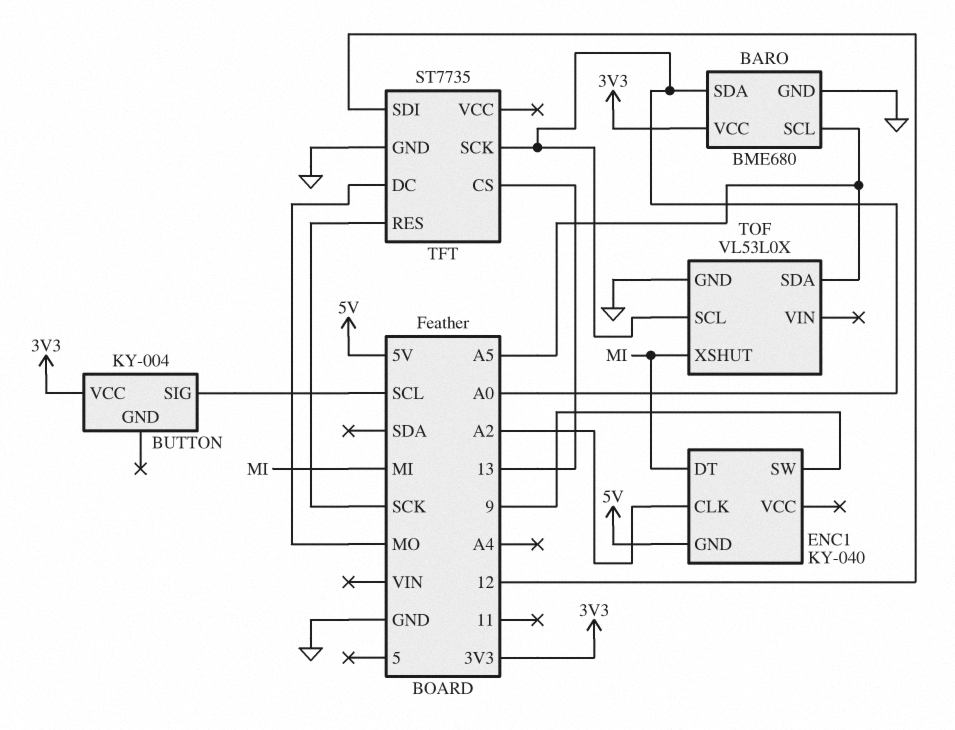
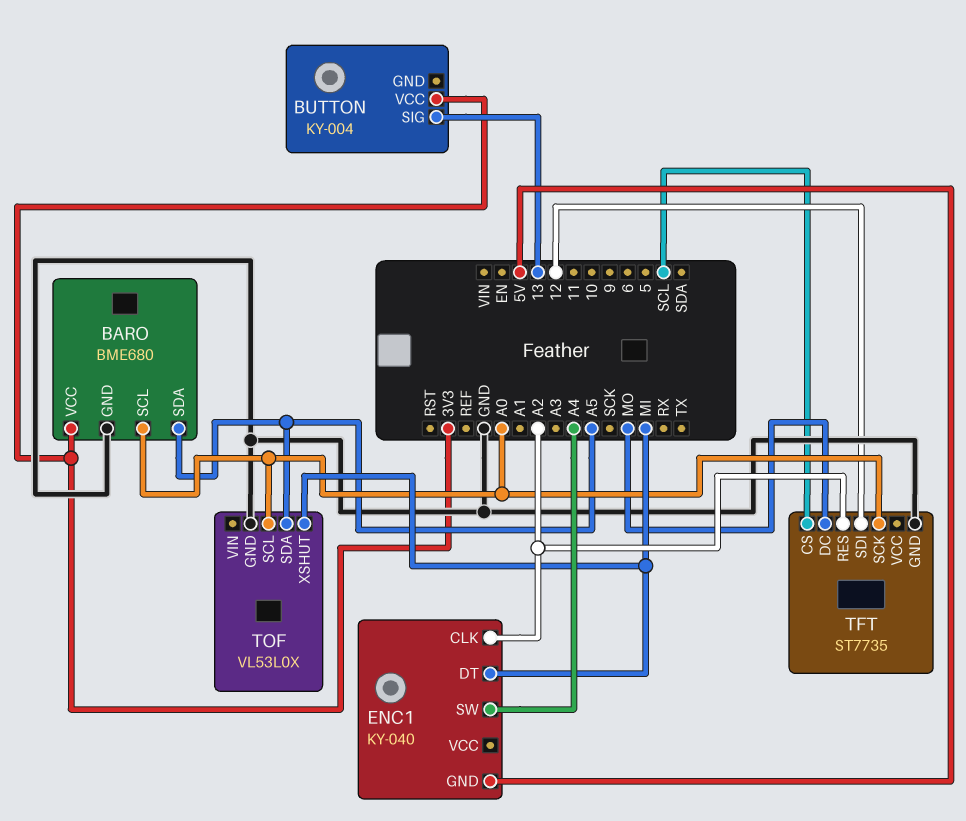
BARO pin SCL: A5 -> A0
BARO pin SDA: A0 -> A5
BUTTON pin SIG: SCL -> 13
ENC1 pin SW: 9 -> A4
TFT pin CS: 13 -> SCL
TFT pin RES: SCK -> A2

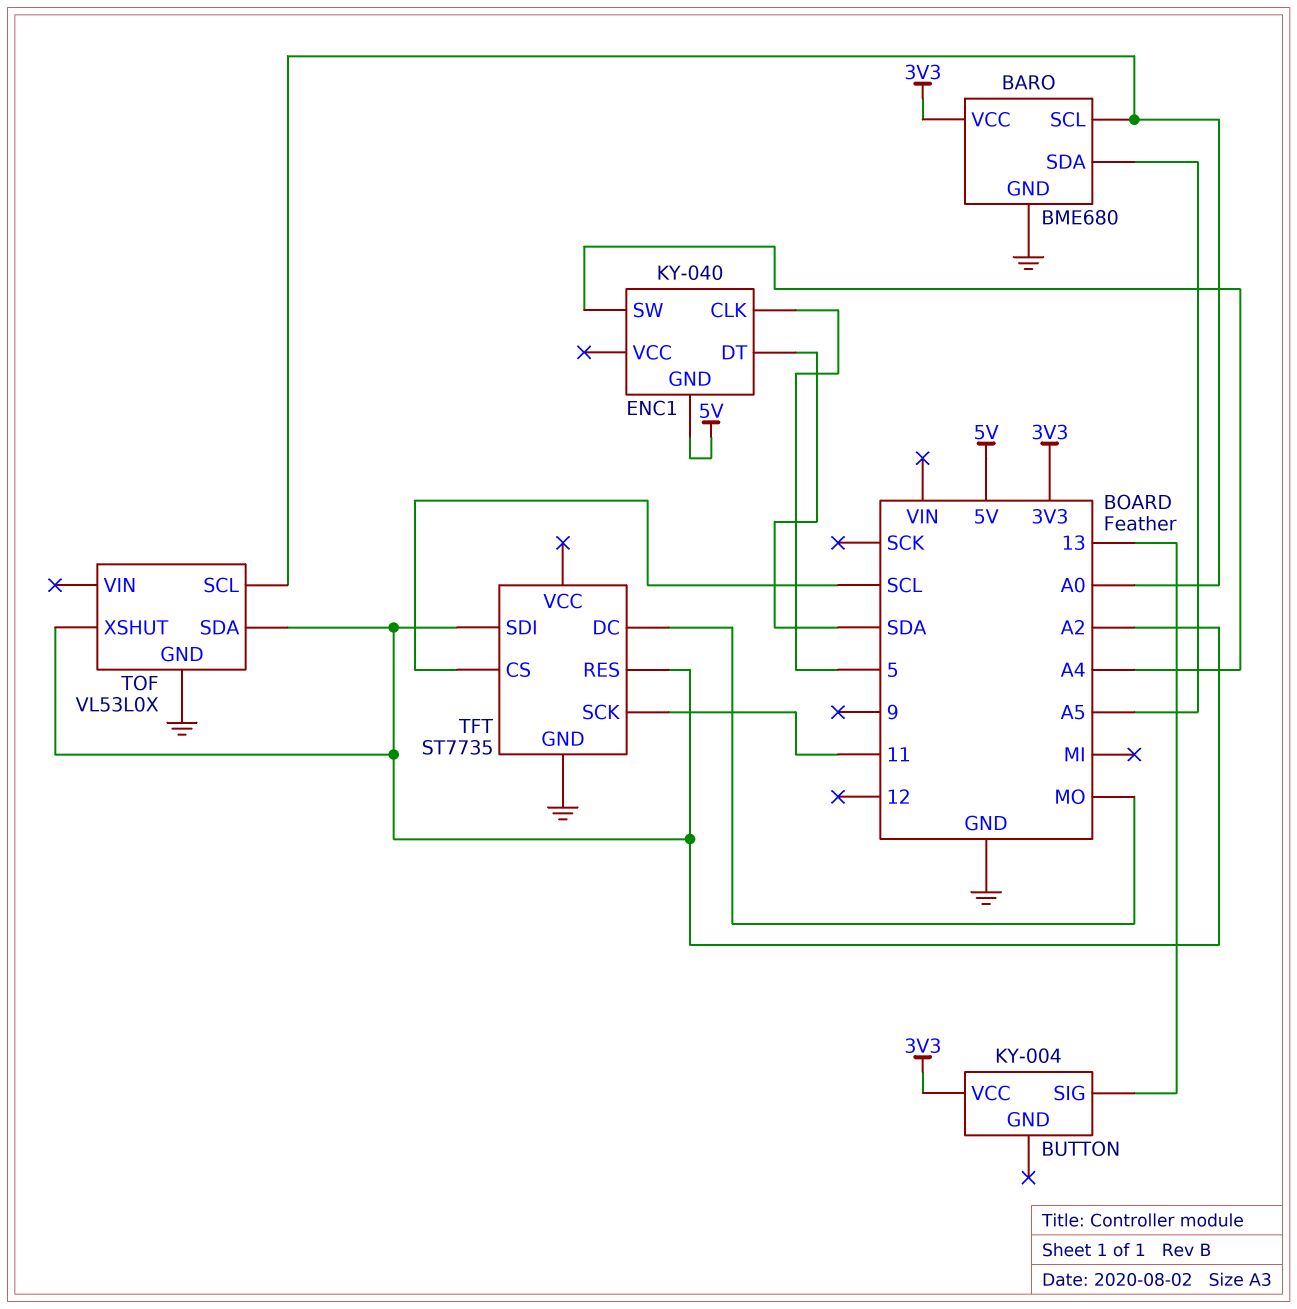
ENC1 pin CLK: A2 -> 5
ENC1 pin DT: MI -> SDA
TFT pin SCK: A0 -> 11
TFT pin SDI: 12 -> A2
TOF pin SDA: A5 -> A2
TOF pin XSHUT: MI -> A2

